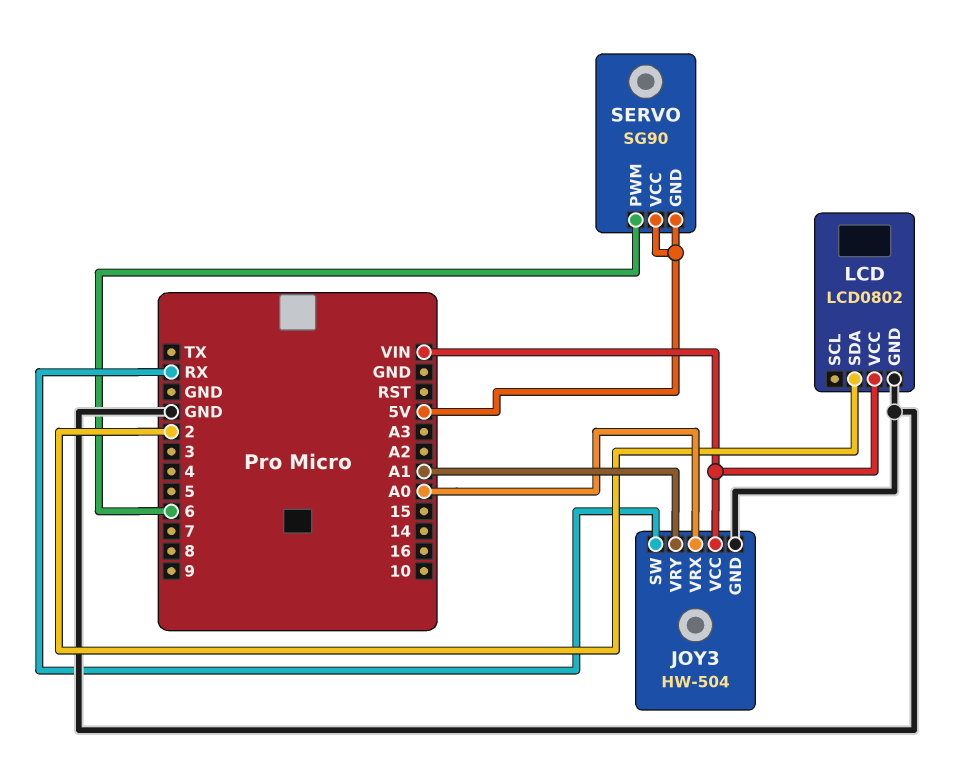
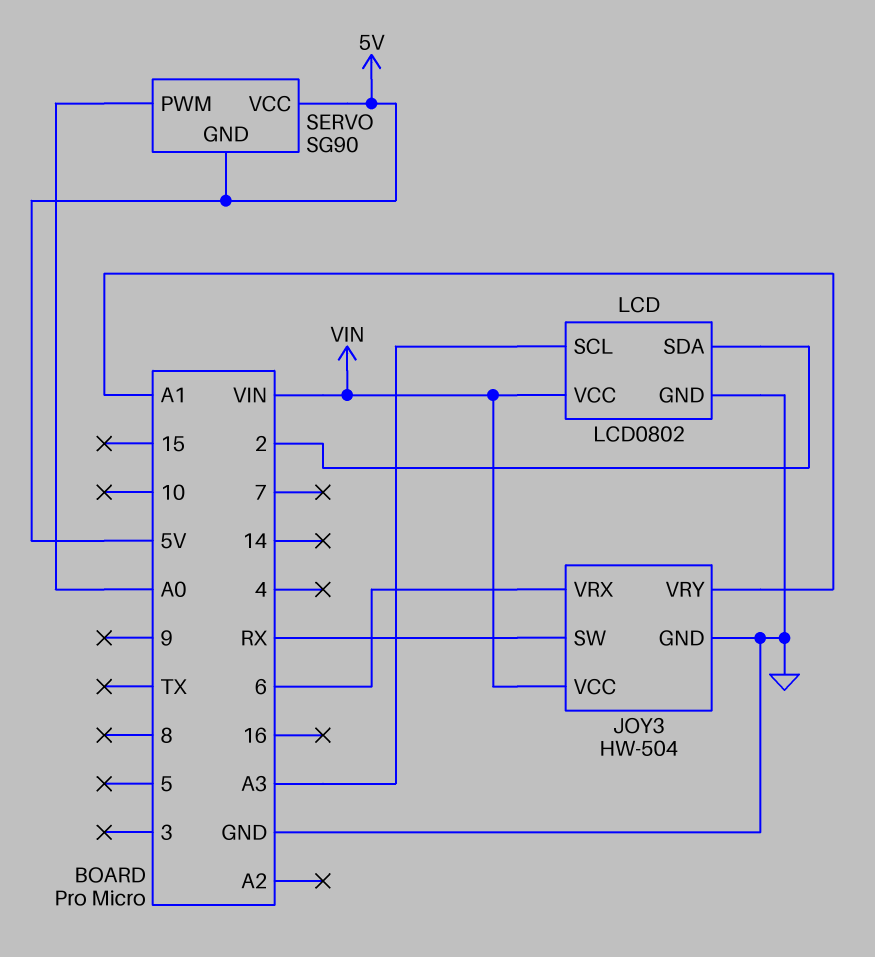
JOY3 pin VRX: A0 -> 6
LCD pin SCL: none -> A3
SERVO pin PWM: 6 -> A0

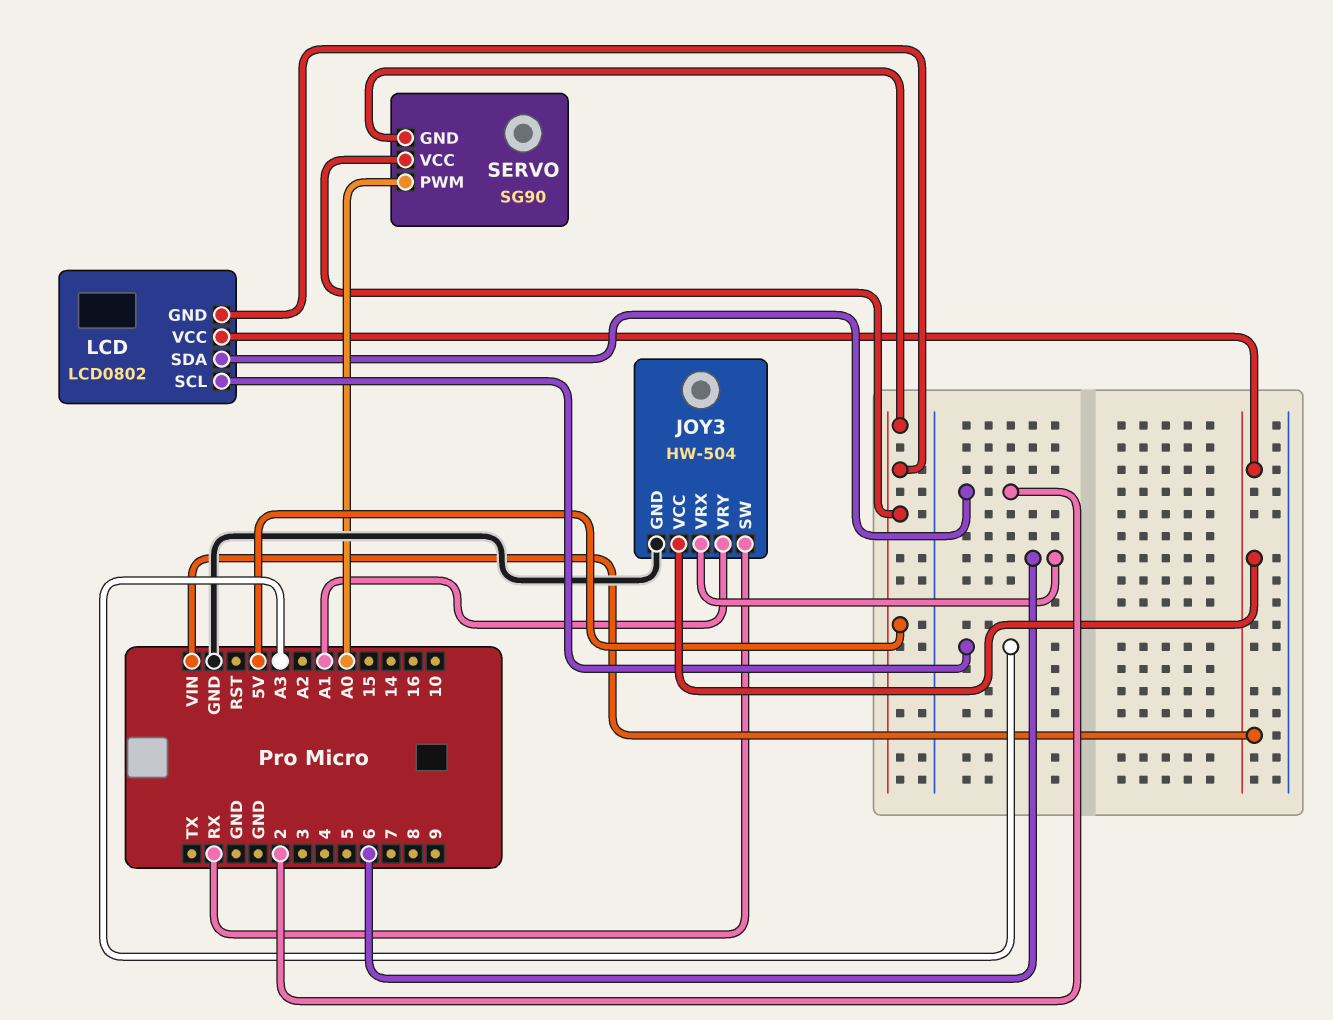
LCD pin GND: GND -> 5V

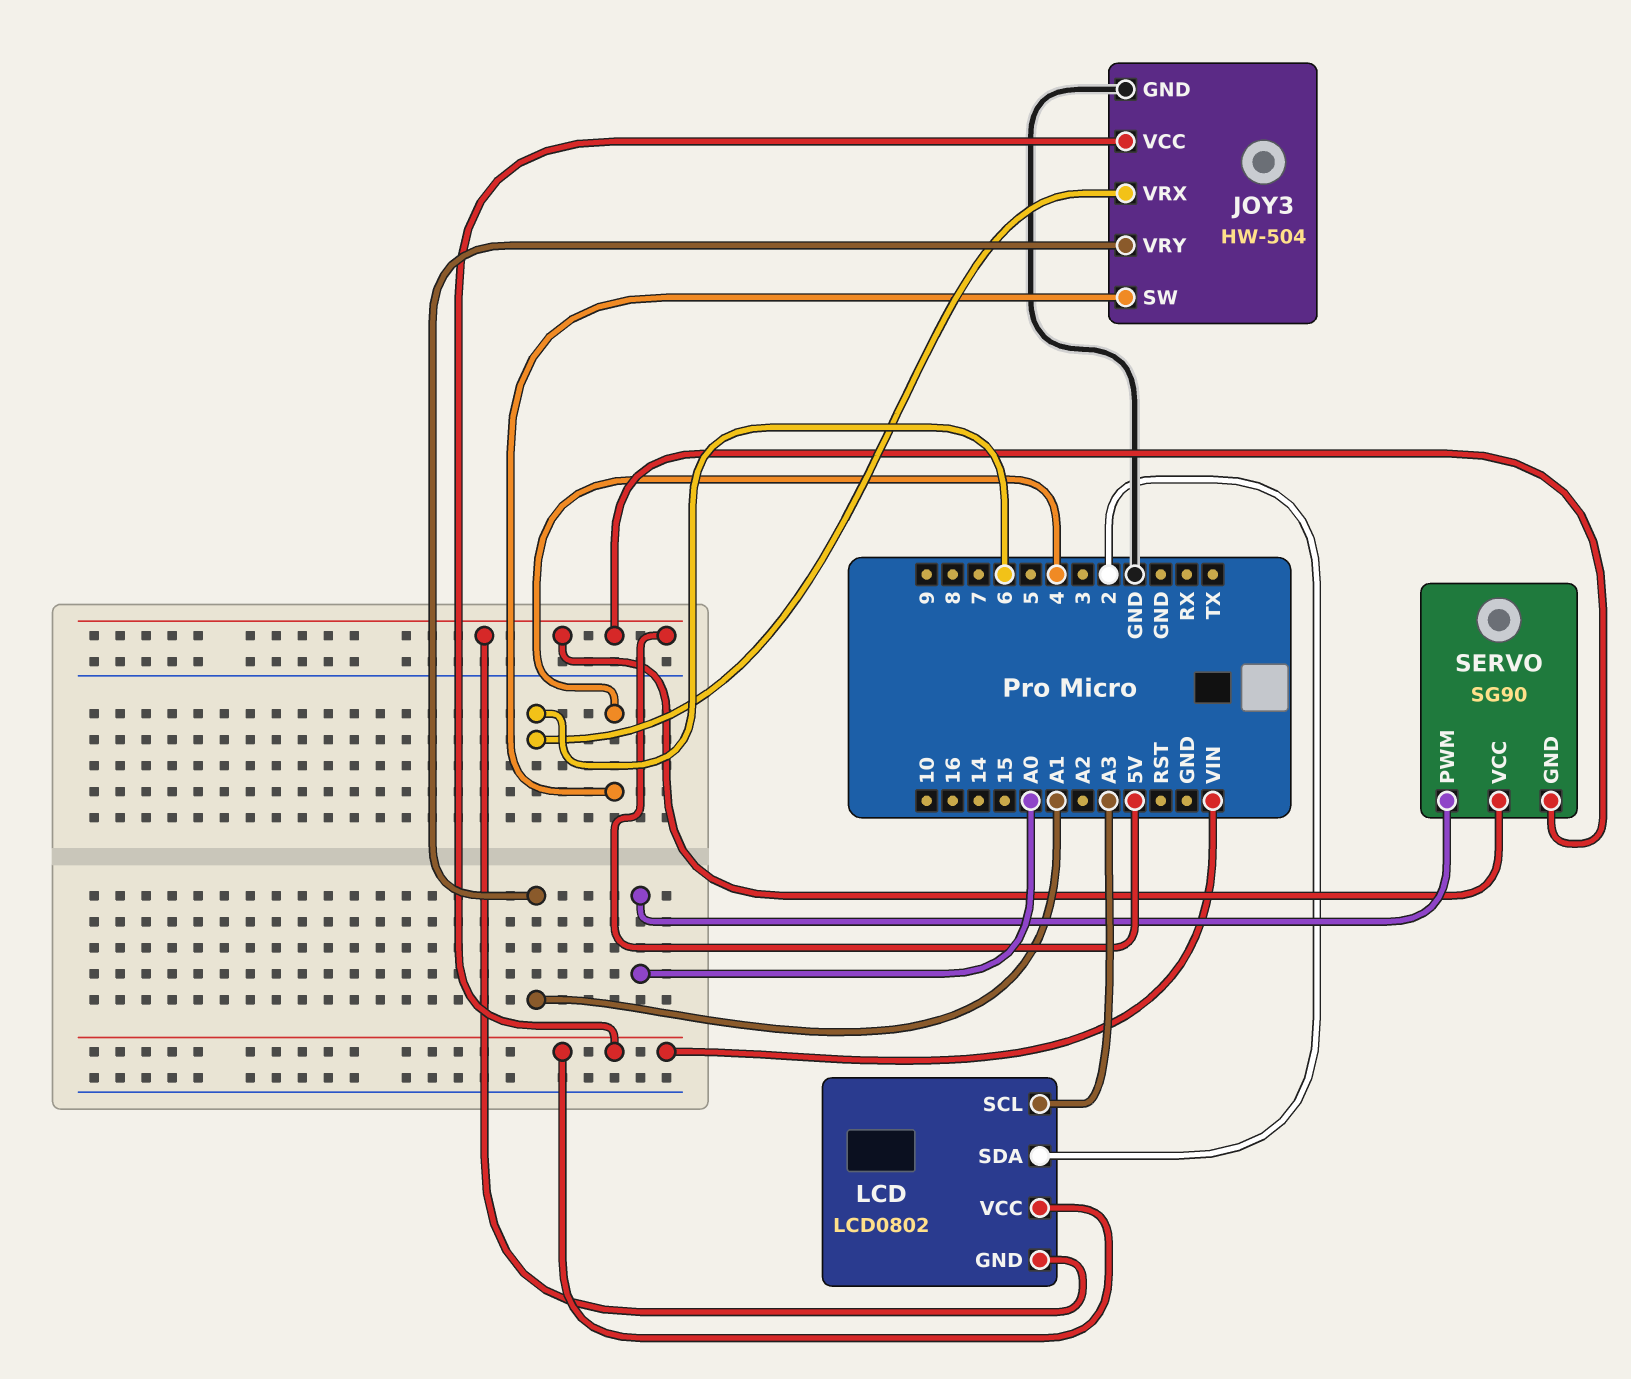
JOY3 pin SW: RX -> 4

